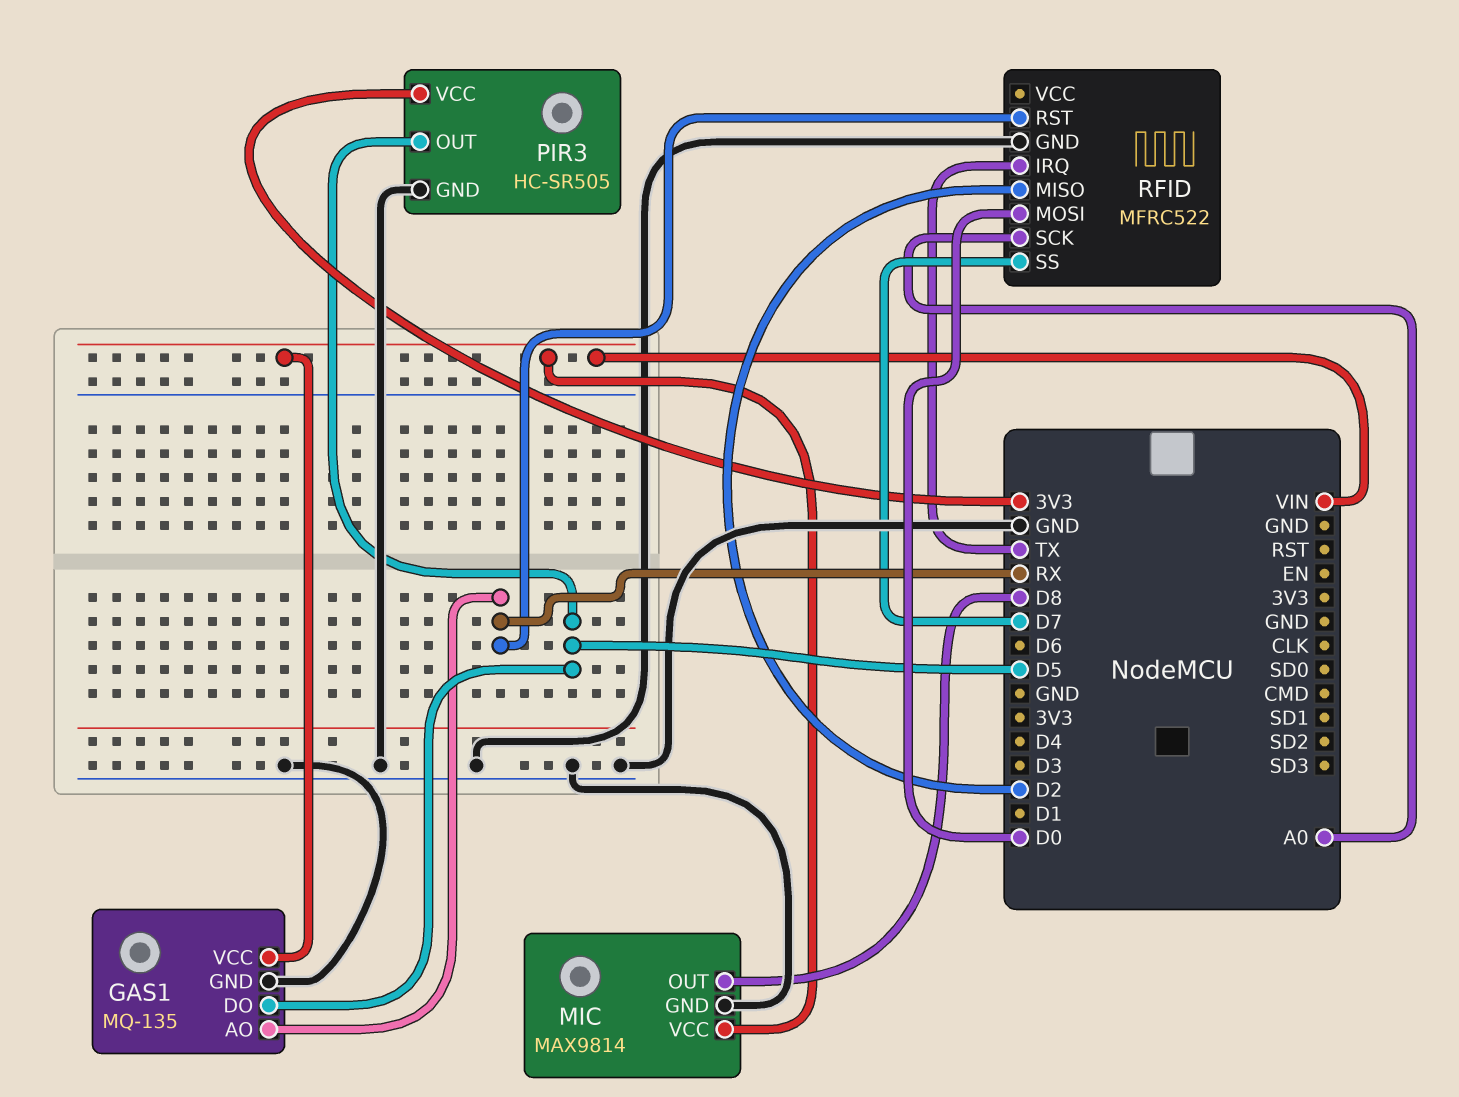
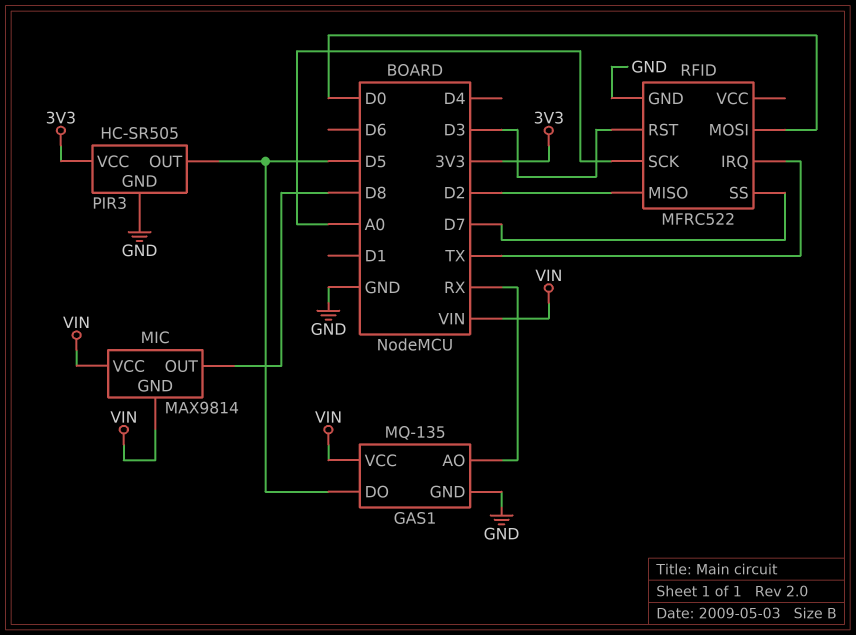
MIC pin GND: GND -> VIN
RFID pin RST: RX -> D3

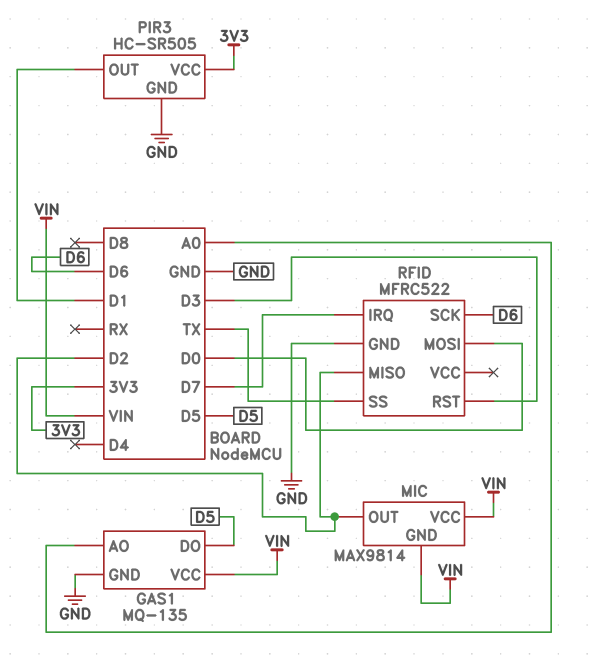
GAS1 pin AO: RX -> A0
MIC pin OUT: D8 -> D2
PIR3 pin OUT: D5 -> D1
RFID pin IRQ: TX -> D7
RFID pin SCK: A0 -> D6
RFID pin SS: D7 -> TX

